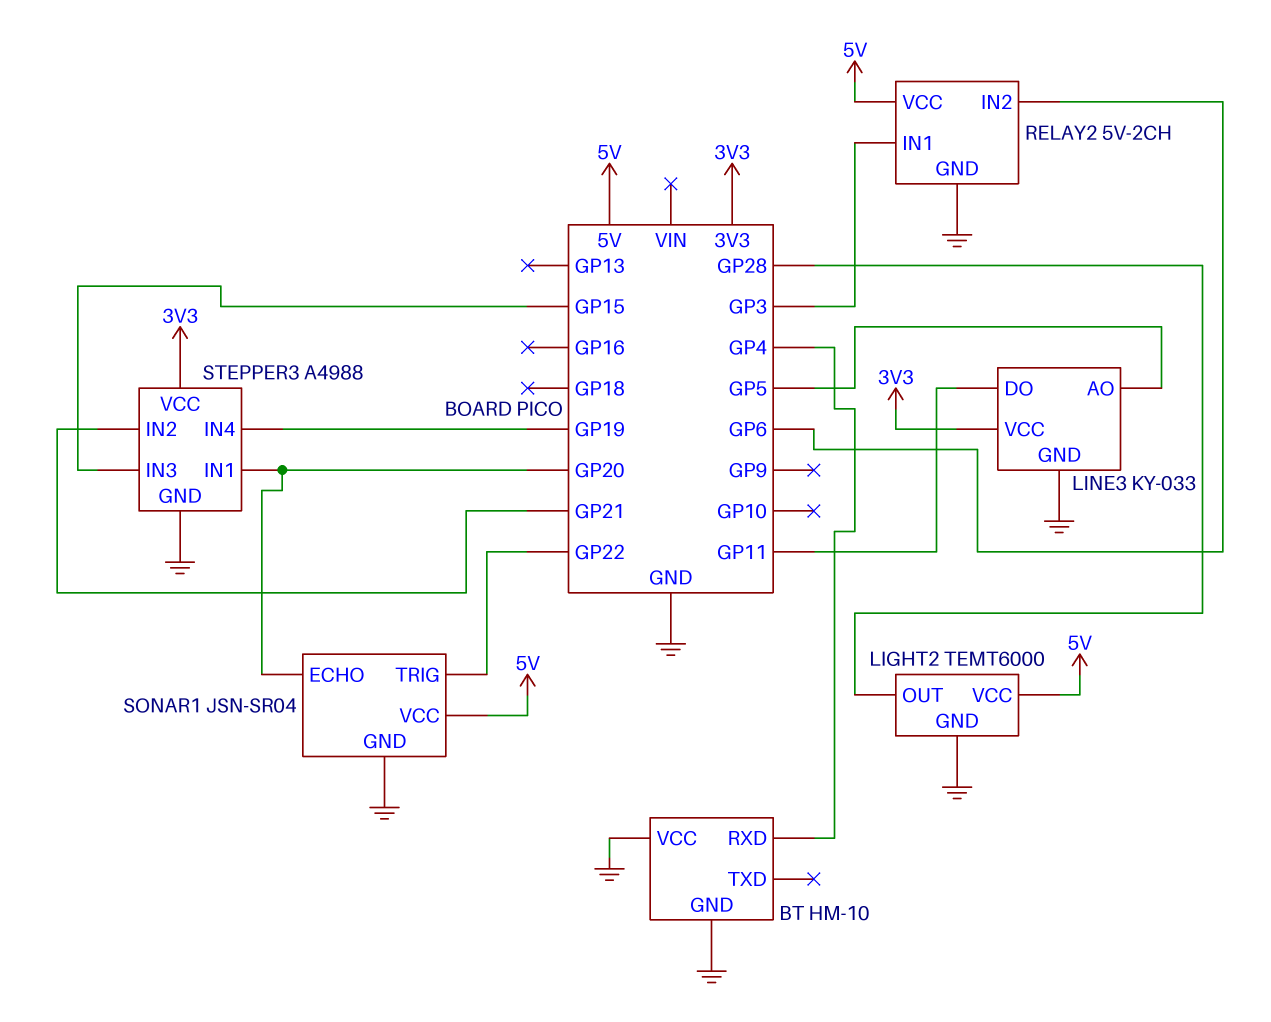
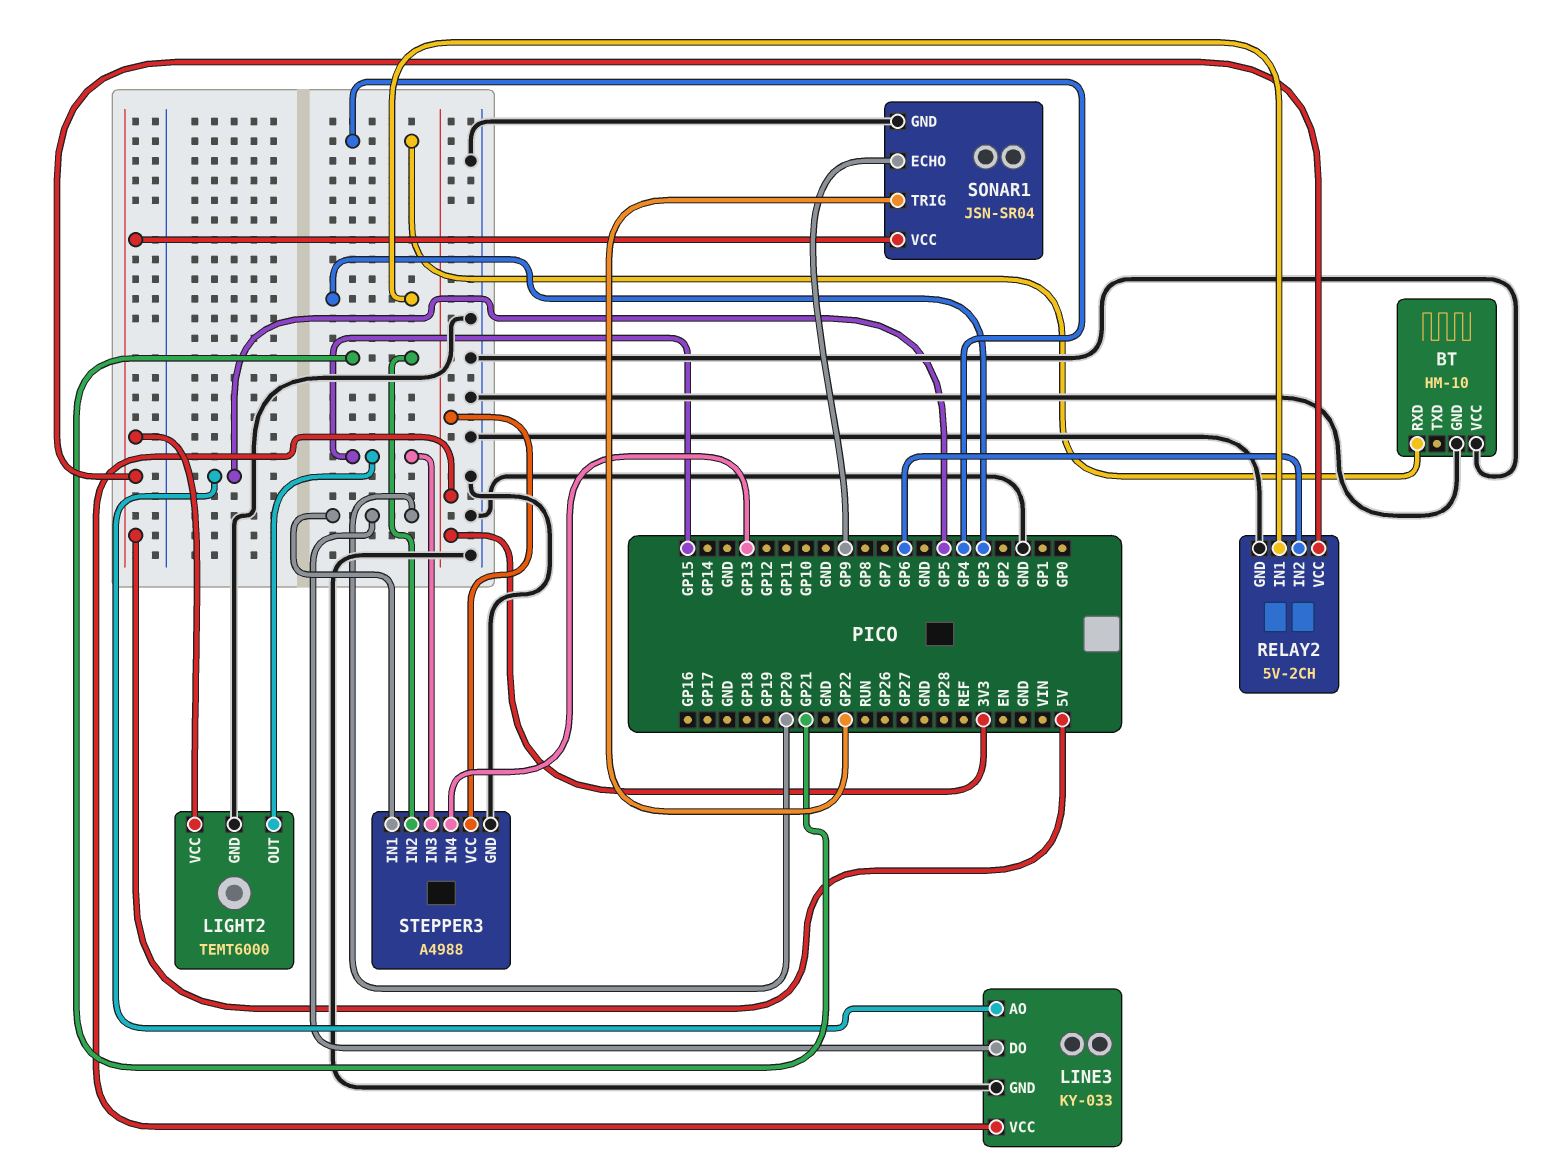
LIGHT2 pin OUT: GP28 -> GP15
LINE3 pin DO: GP11 -> GP20
SONAR1 pin ECHO: GP20 -> GP9
STEPPER3 pin IN4: GP19 -> GP13

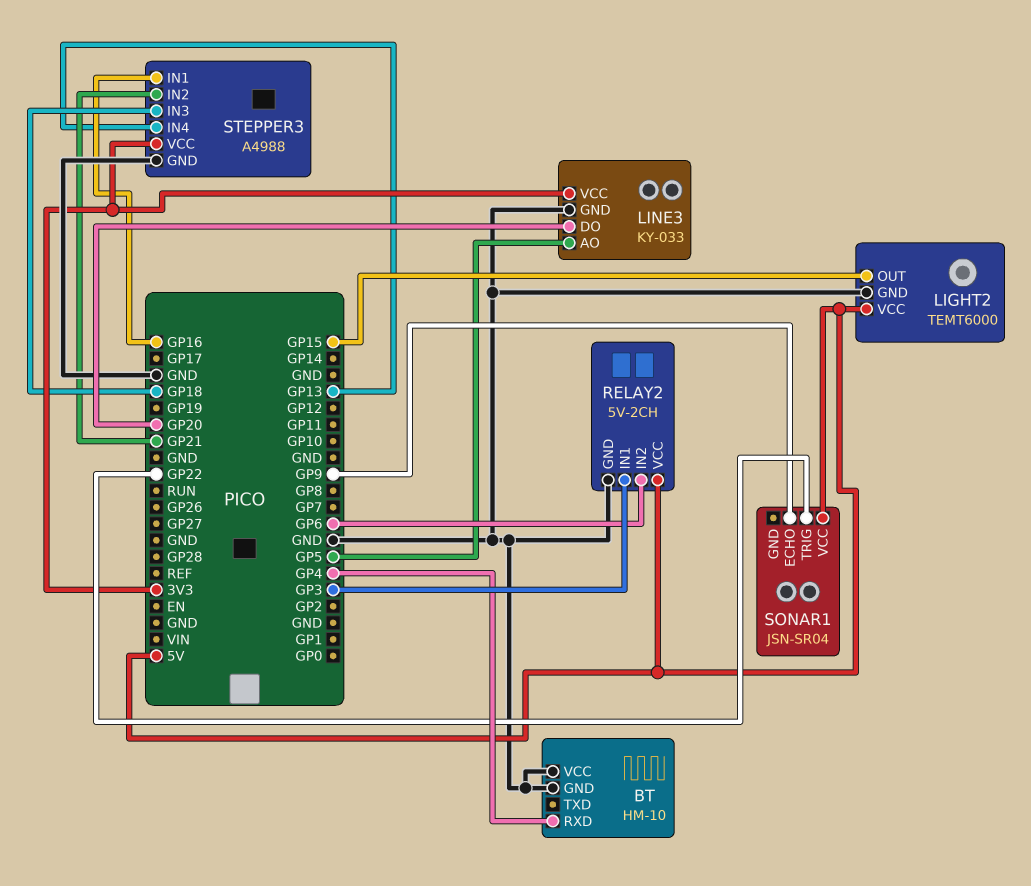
SONAR1 pin GND: GND -> none
STEPPER3 pin IN1: GP20 -> GP16
STEPPER3 pin IN3: GP15 -> GP18

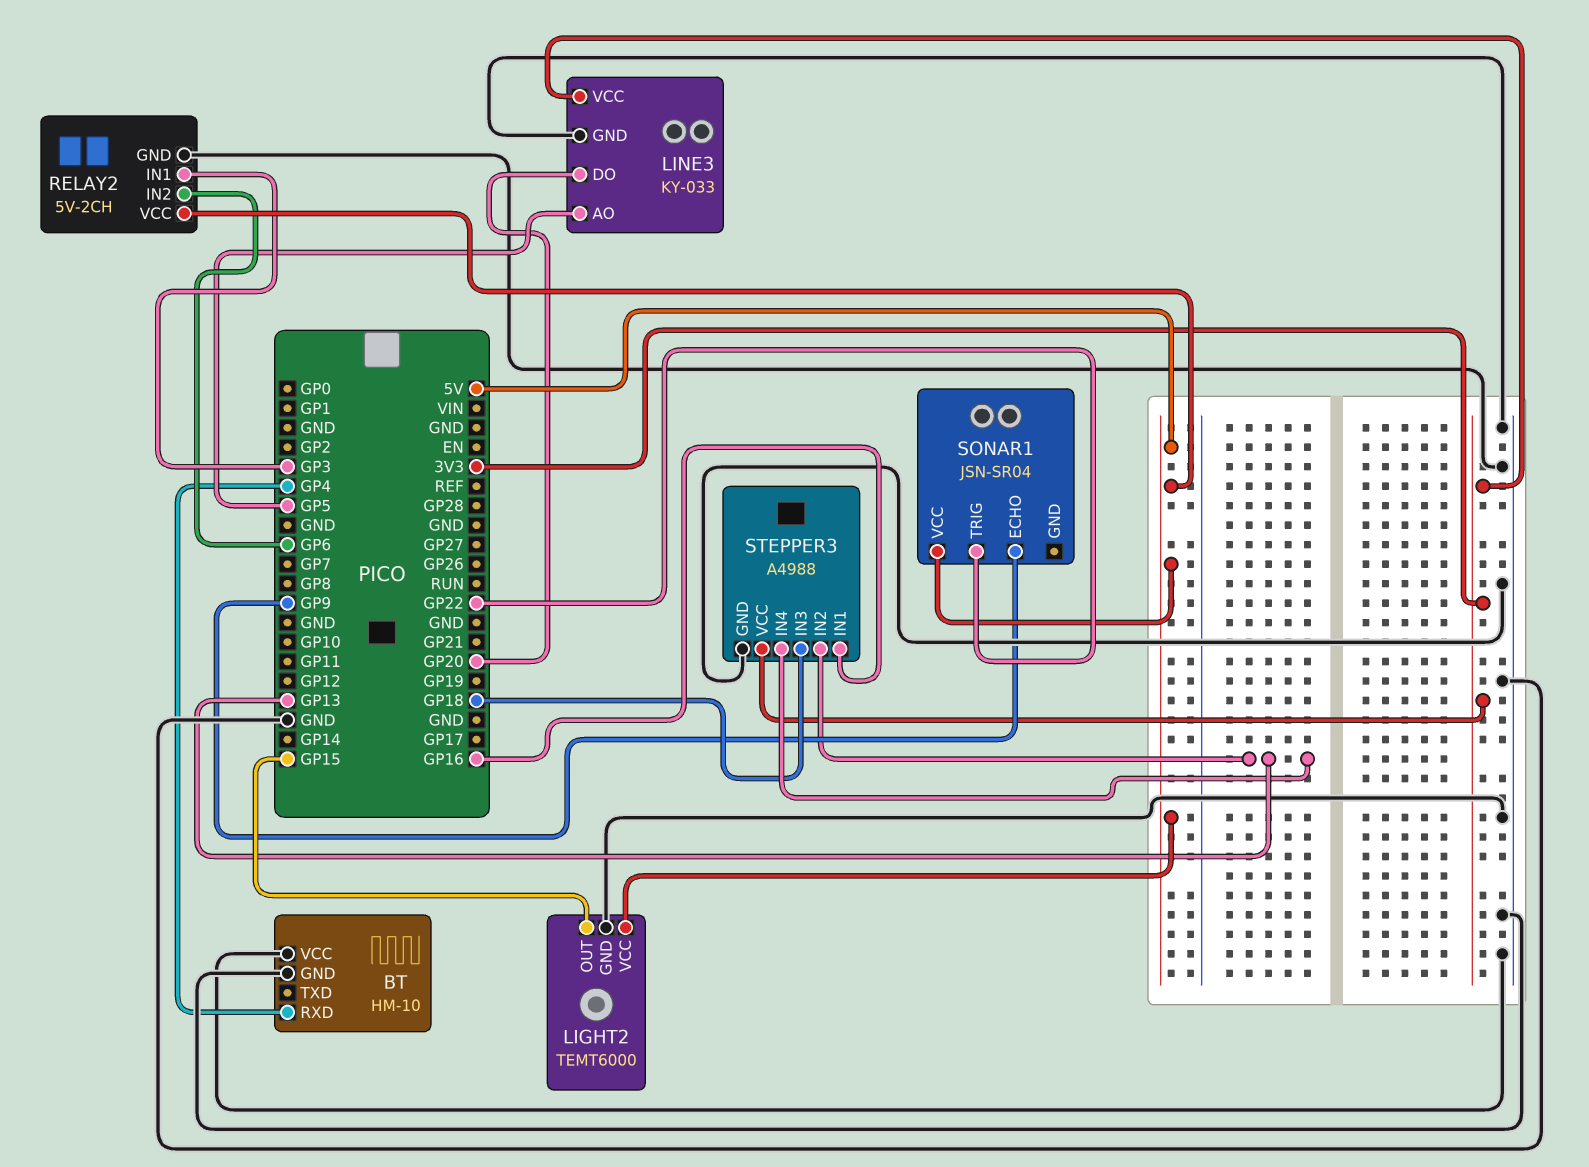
STEPPER3 pin IN2: GP21 -> GP13

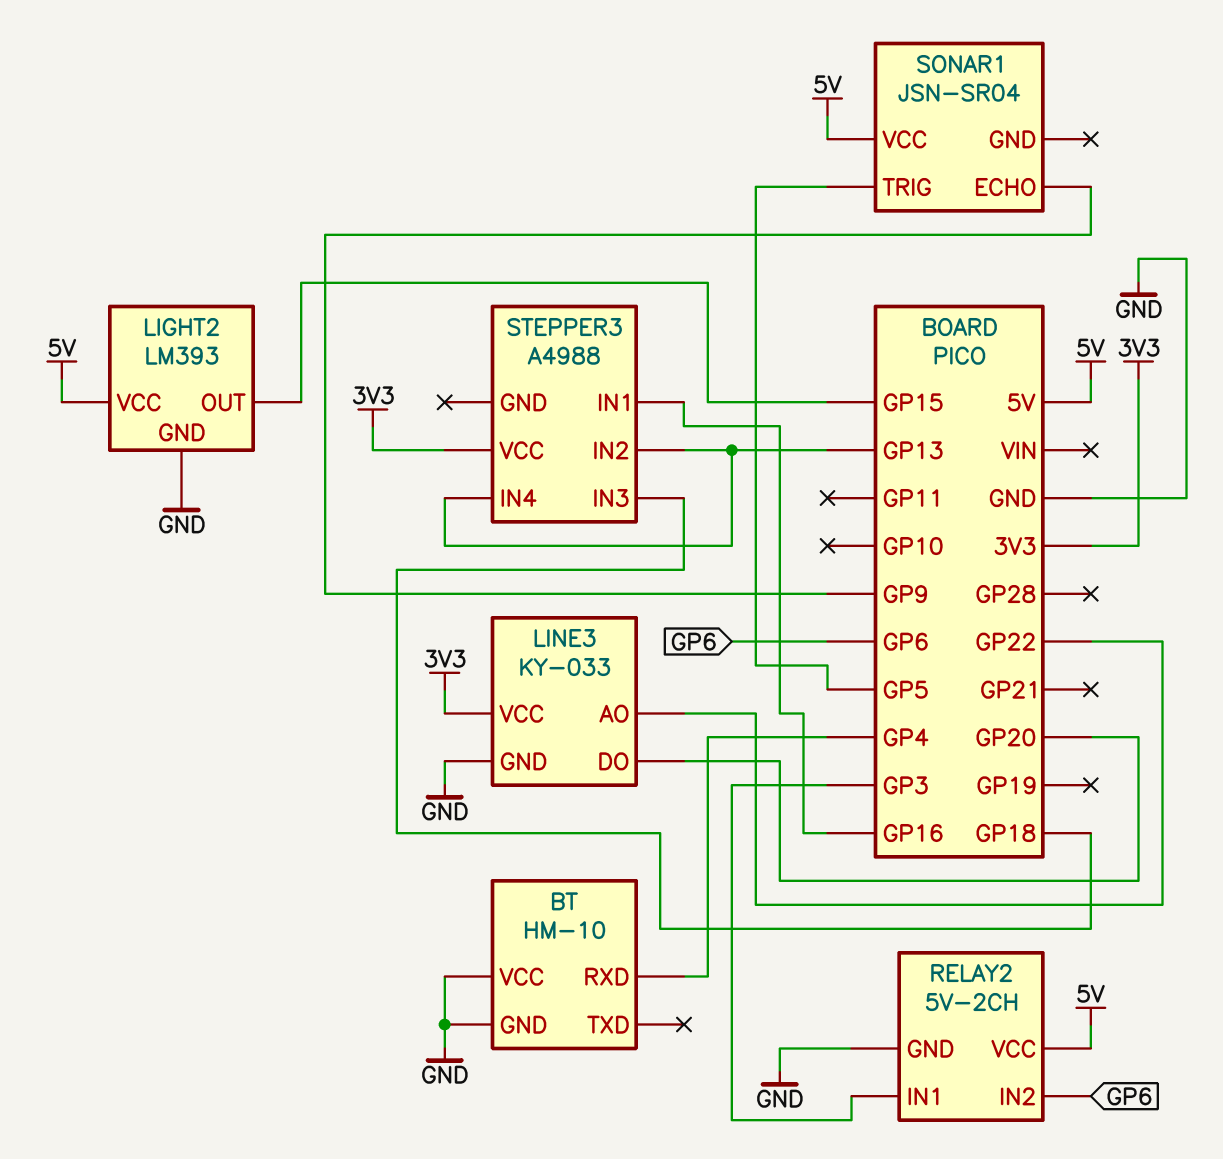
LIGHT2: TEMT6000 -> LM393
LINE3 pin AO: GP5 -> GP22
SONAR1 pin TRIG: GP22 -> GP5
STEPPER3 pin GND: GND -> none

